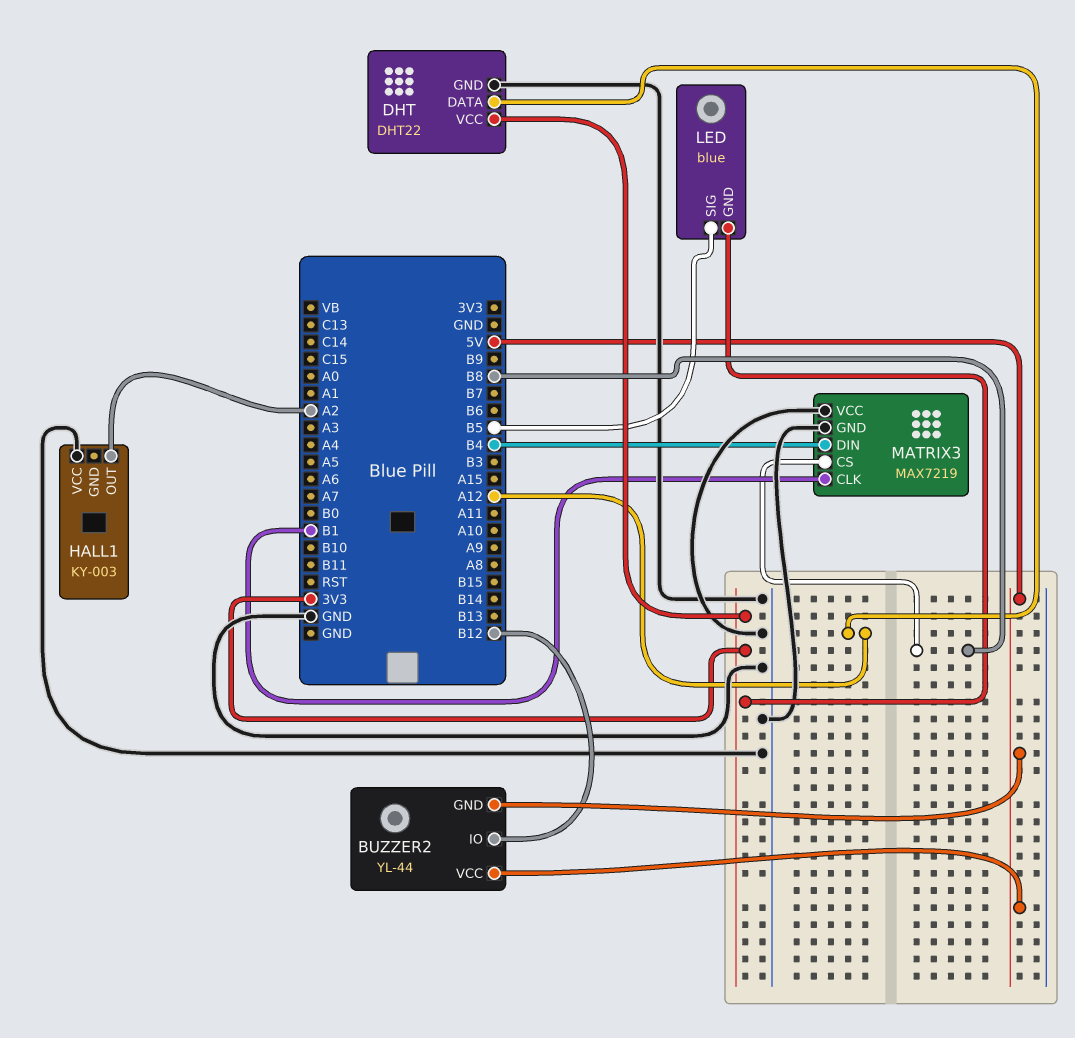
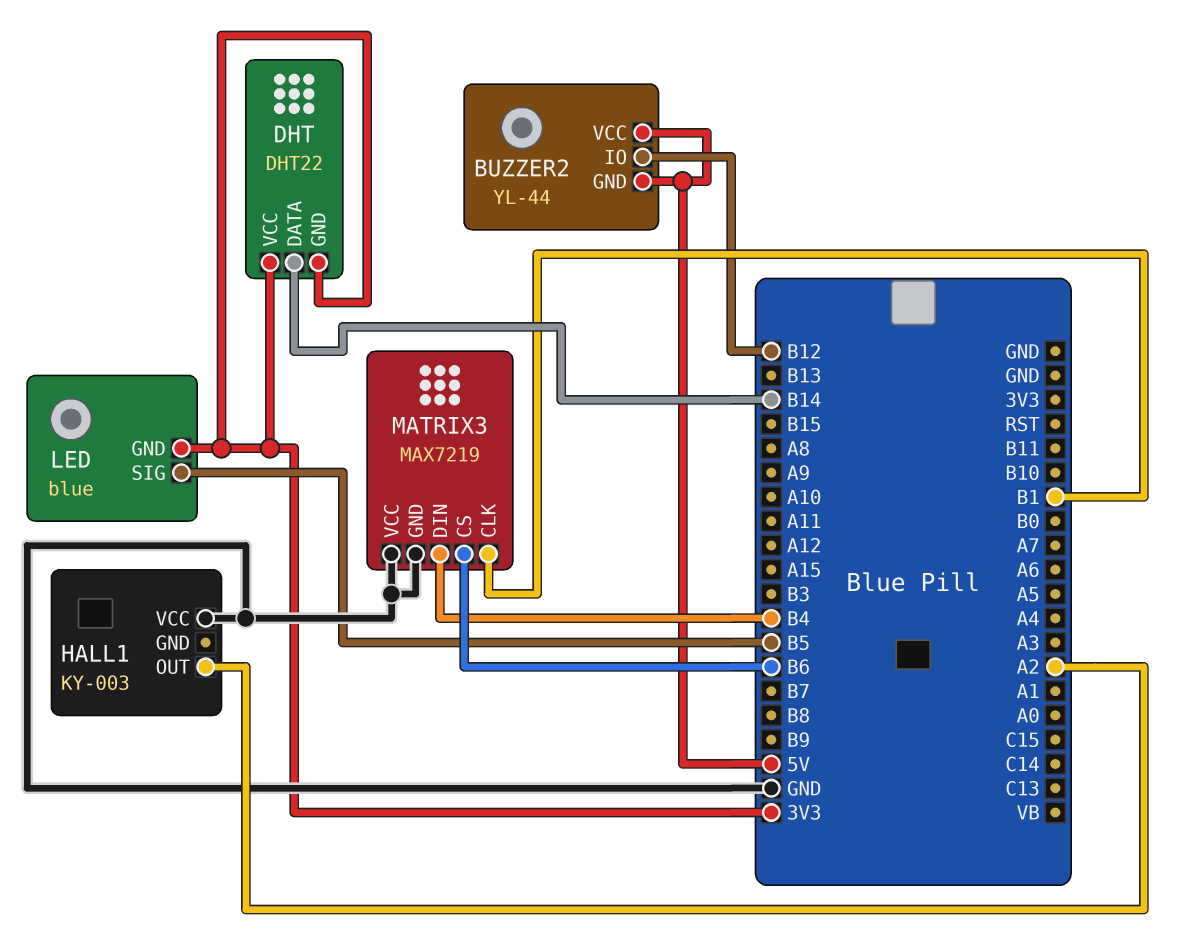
DHT pin DATA: A12 -> B14
DHT pin GND: GND -> 3V3
MATRIX3 pin CS: B8 -> B6

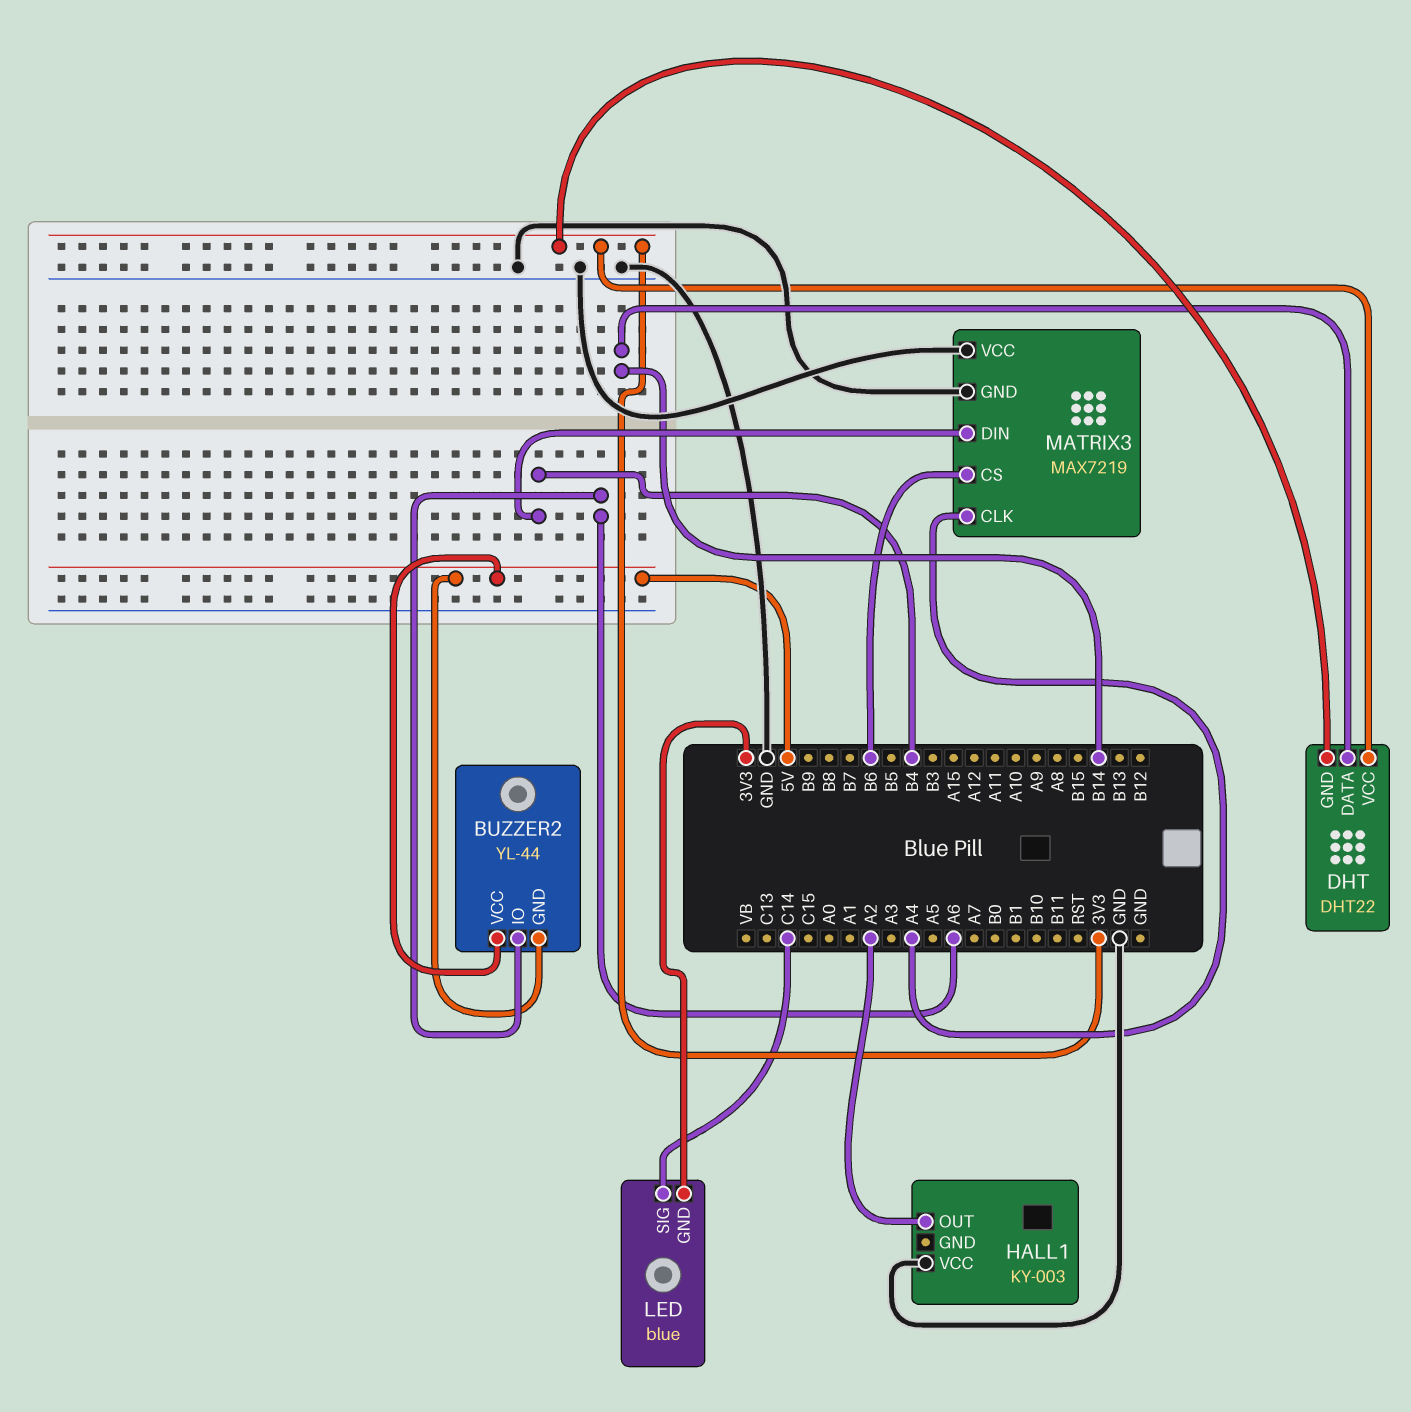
BUZZER2 pin IO: B12 -> A6
LED pin SIG: B5 -> C14
MATRIX3 pin CLK: B1 -> A4

